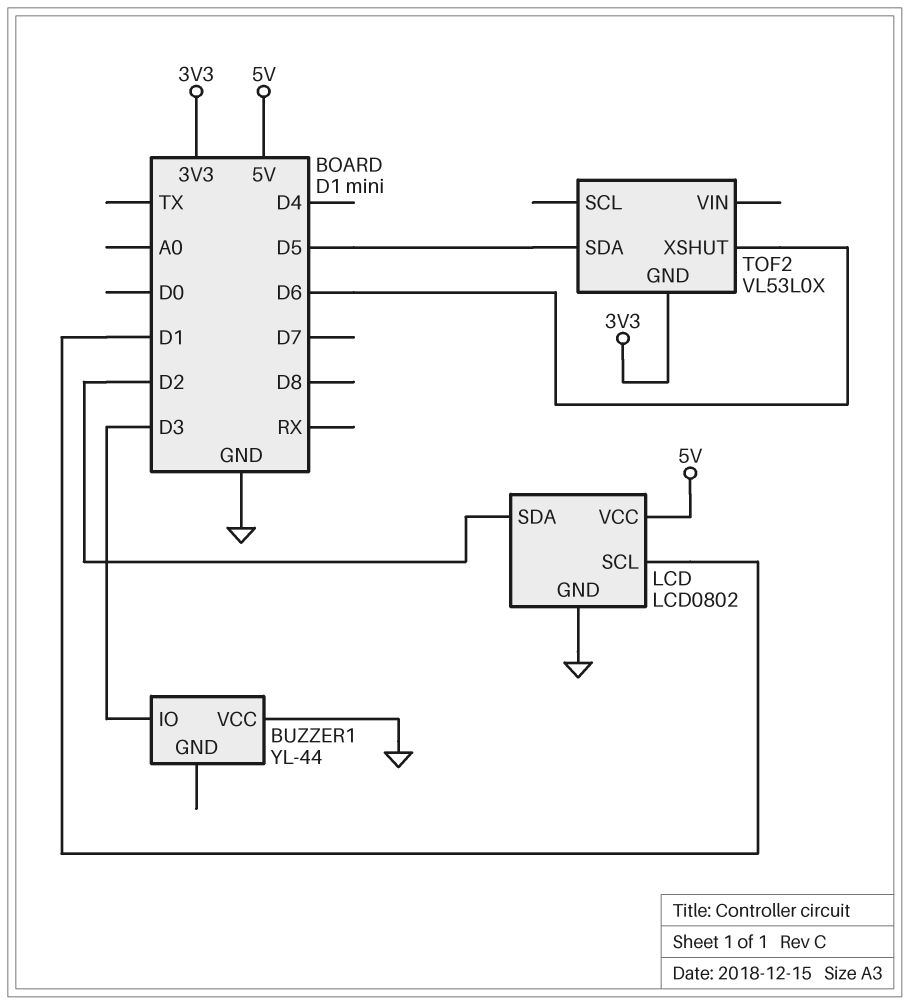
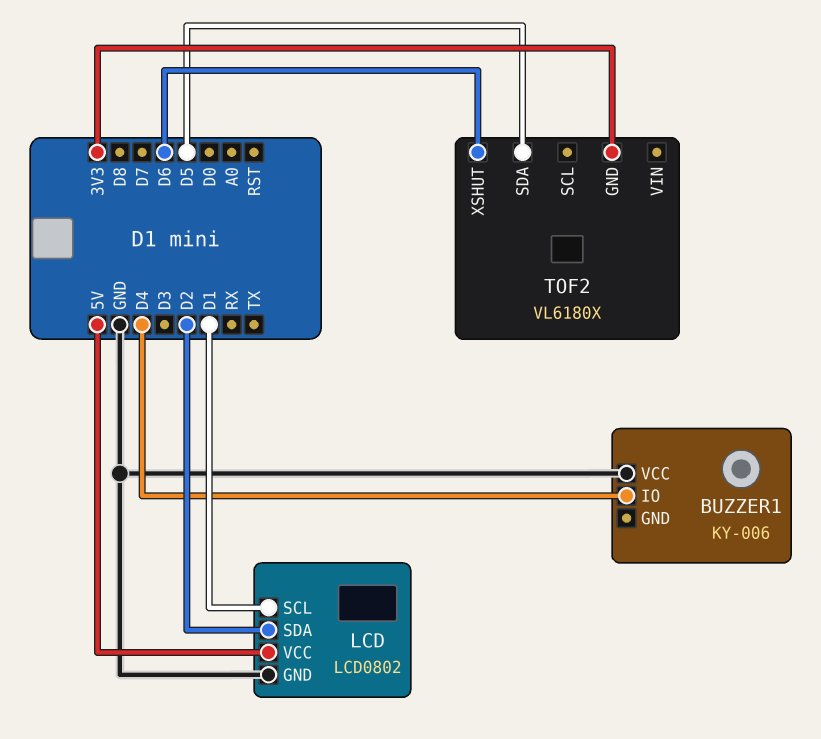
BUZZER1: YL-44 -> KY-006
BUZZER1 pin IO: D3 -> D4
TOF2: VL53L0X -> VL6180X

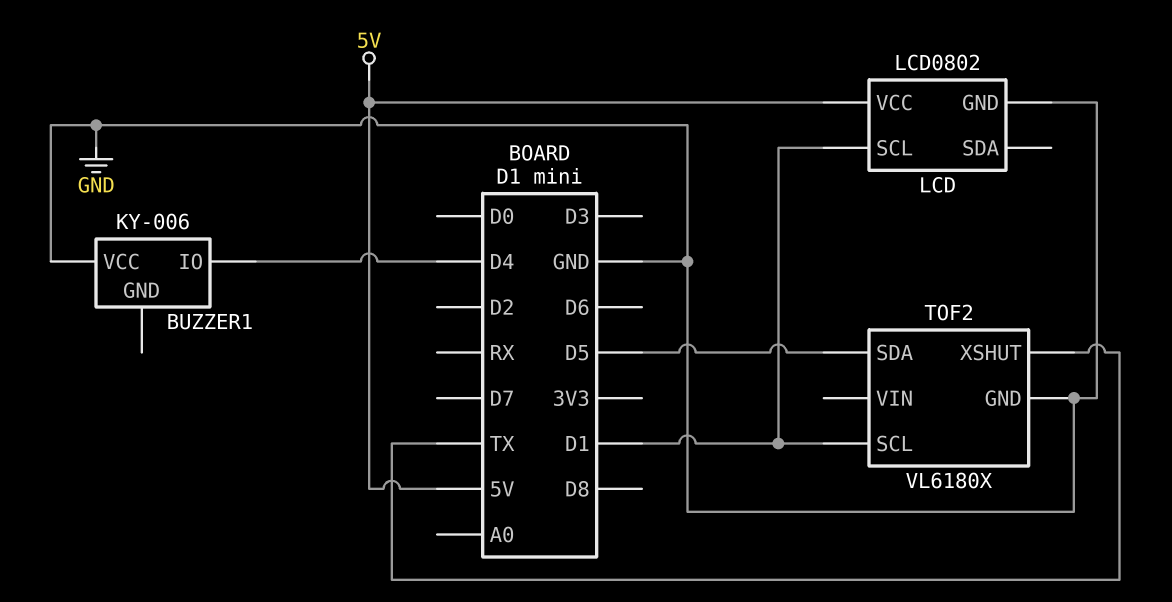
LCD pin SDA: D2 -> none
TOF2 pin GND: 3V3 -> GND
TOF2 pin SCL: none -> D1
TOF2 pin XSHUT: D6 -> TX

